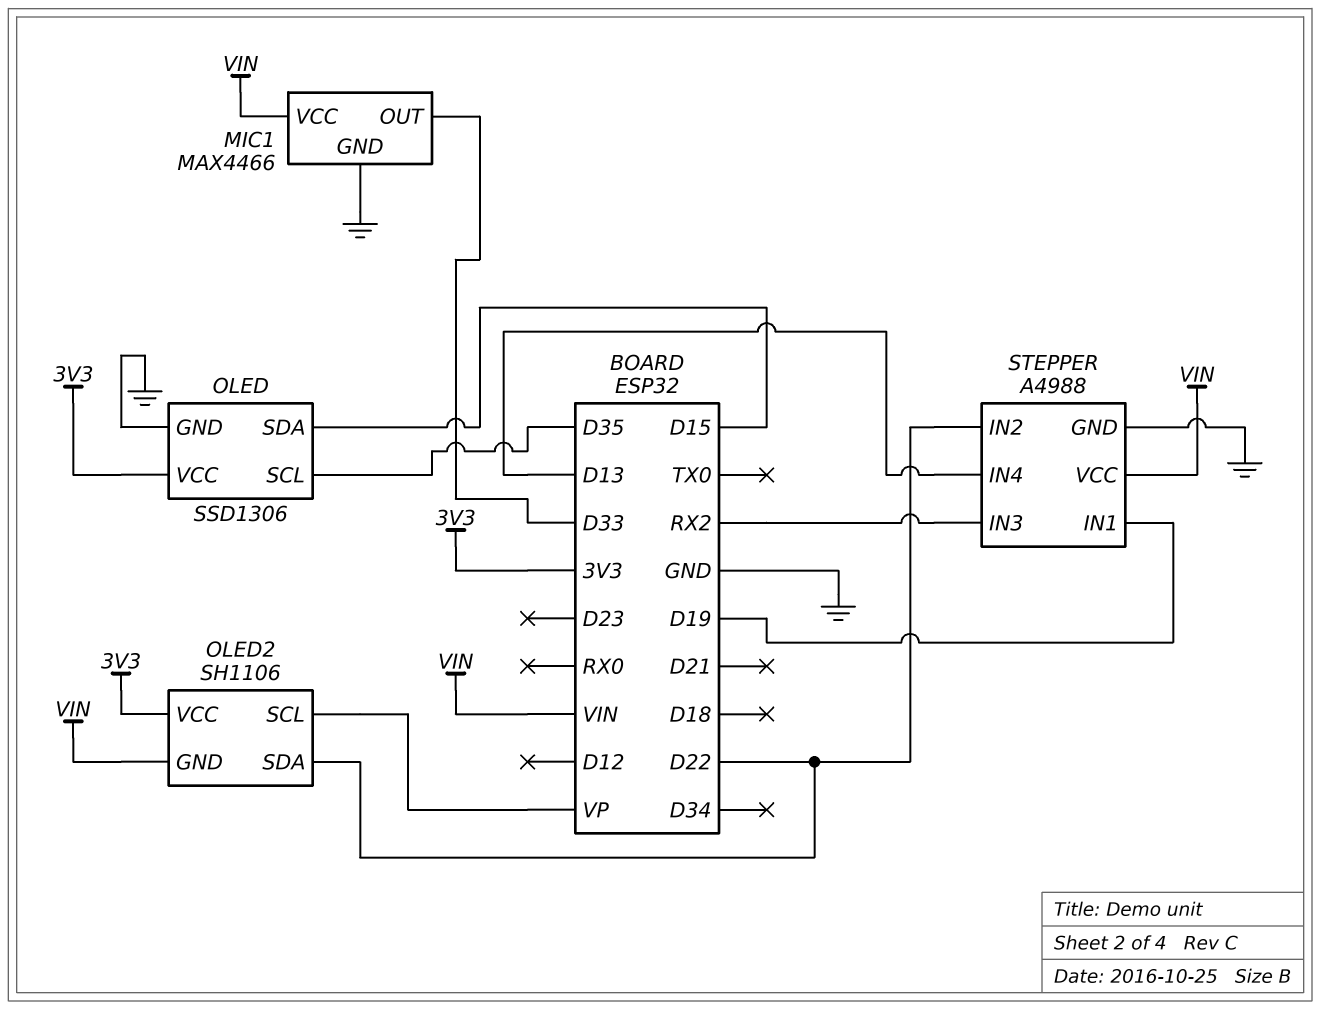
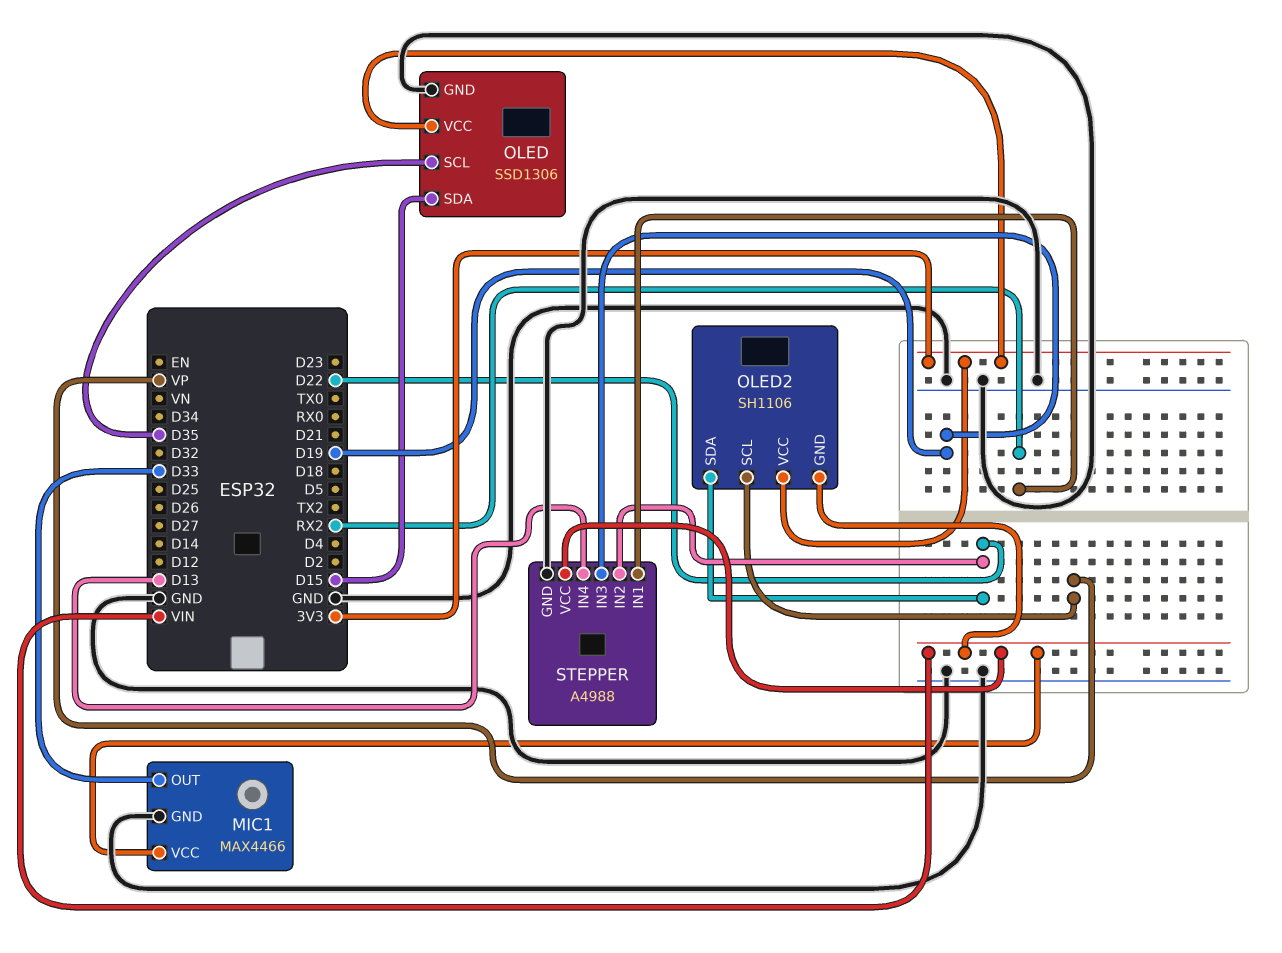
STEPPER pin IN1: D19 -> RX2
STEPPER pin IN3: RX2 -> D19

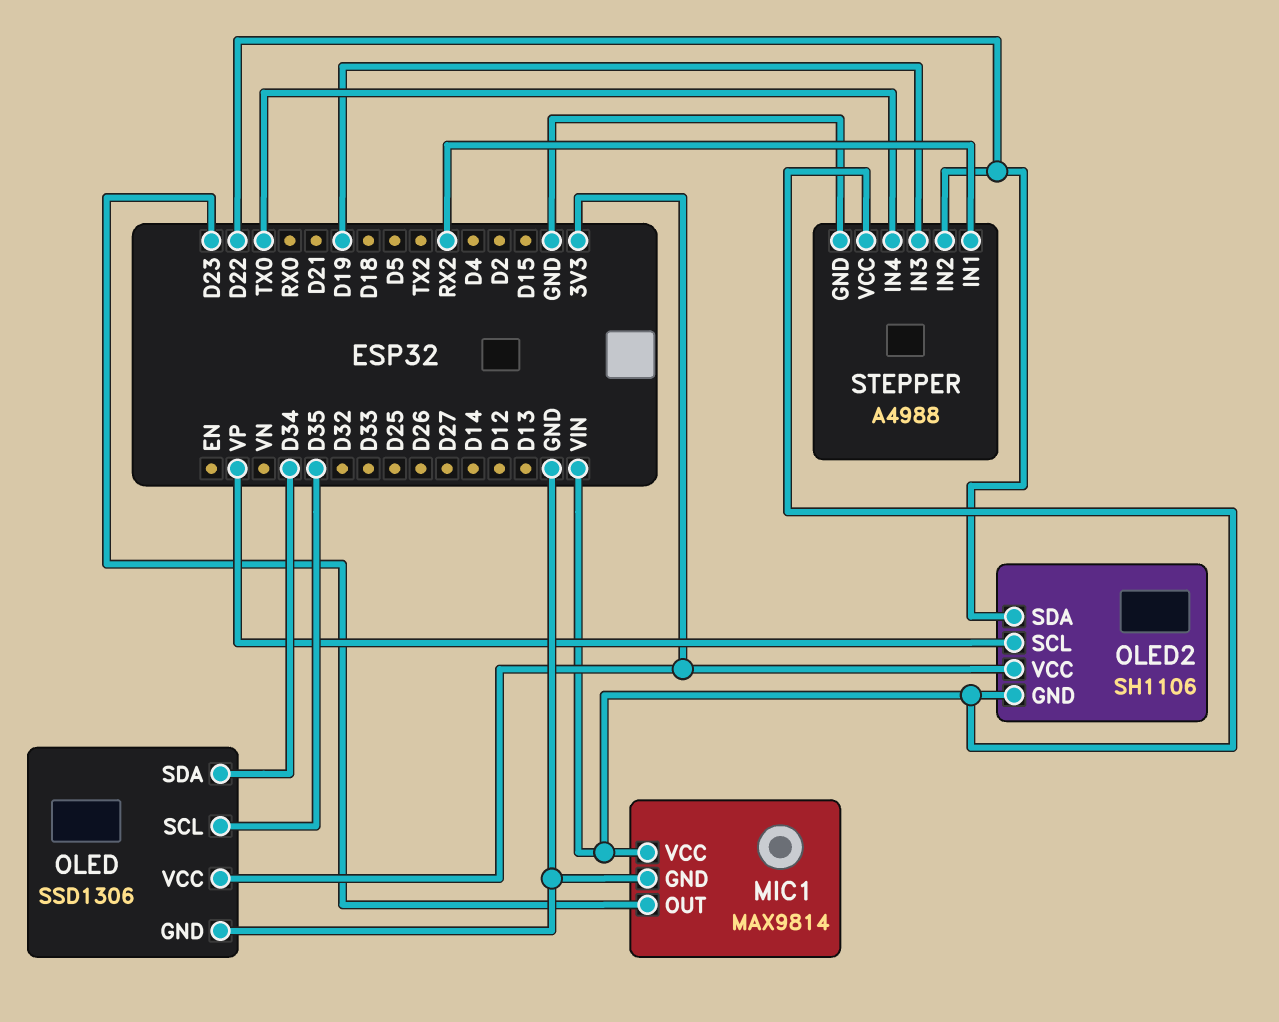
MIC1: MAX4466 -> MAX9814
MIC1 pin OUT: D33 -> D23
OLED pin SDA: D15 -> D34
STEPPER pin IN4: D13 -> TX0

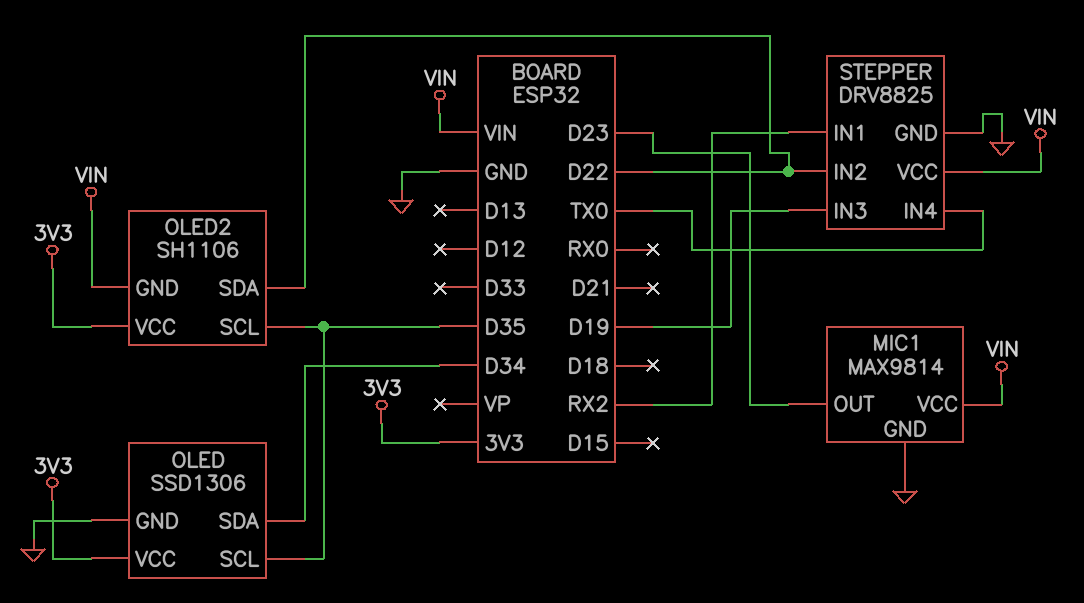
OLED2 pin SCL: VP -> D35
STEPPER: A4988 -> DRV8825

